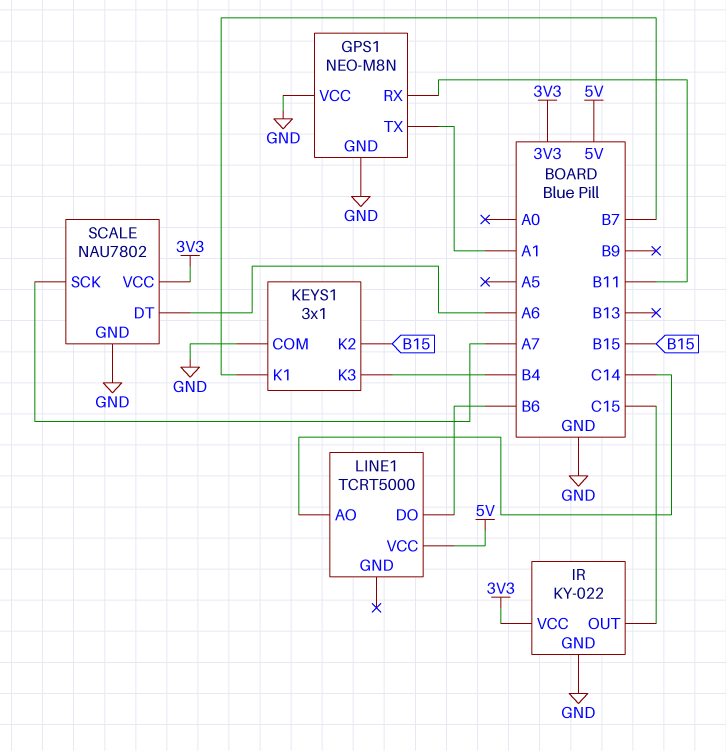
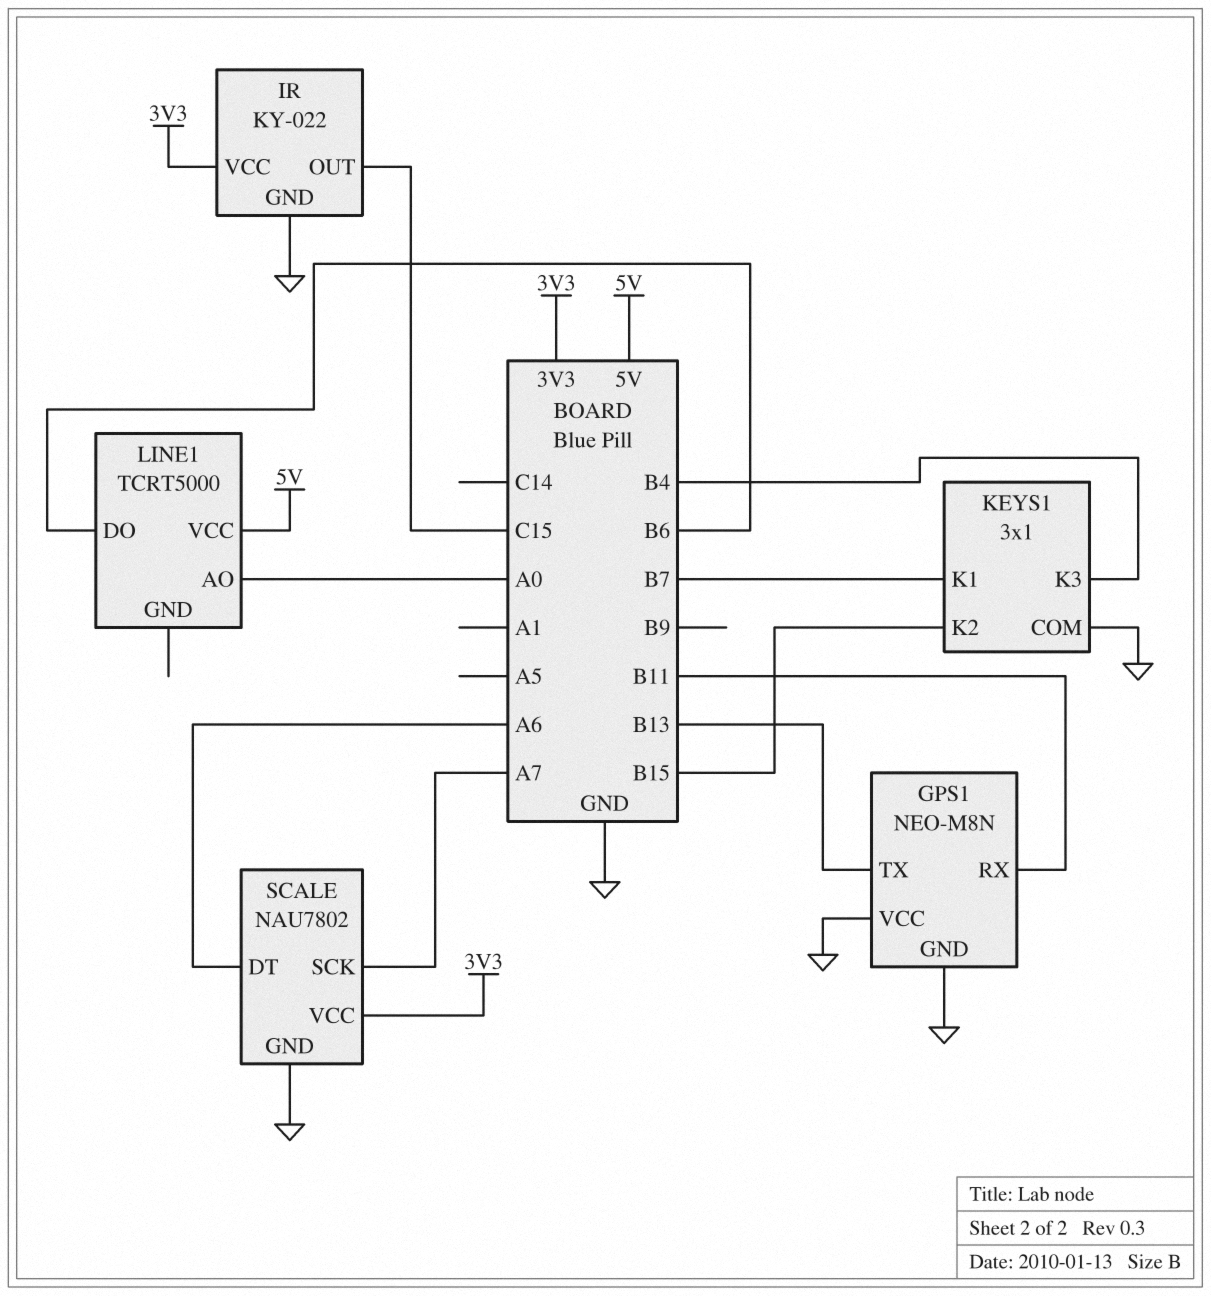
GPS1 pin TX: A1 -> B13
LINE1 pin AO: C14 -> A0

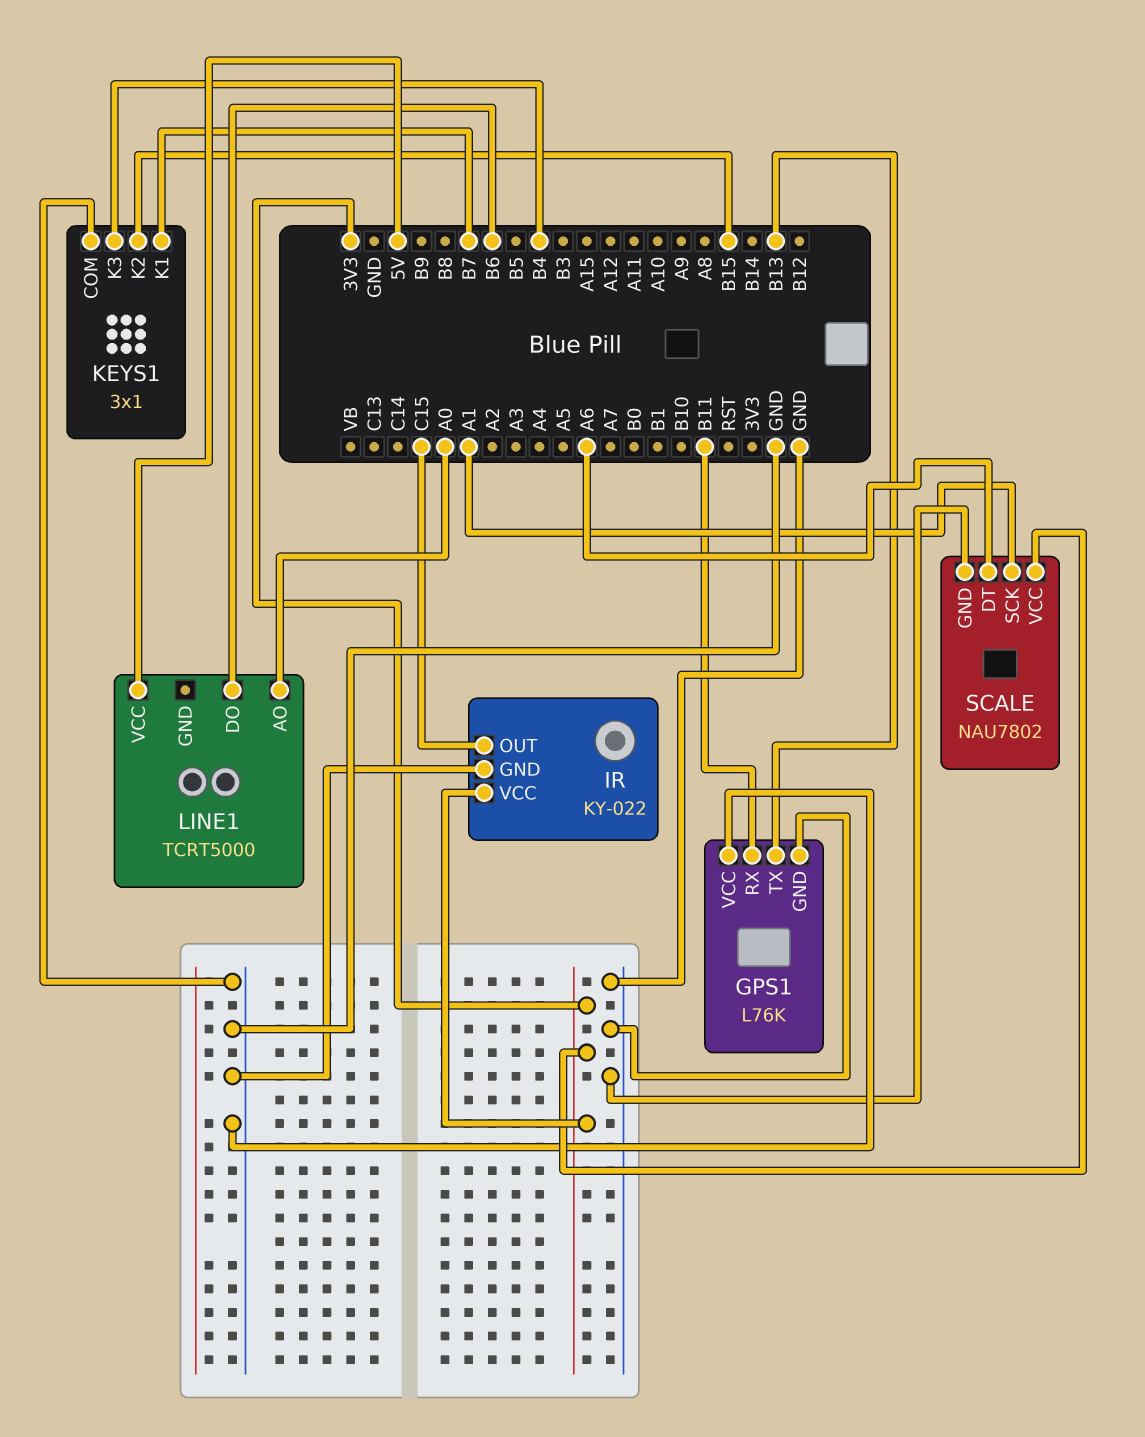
GPS1: NEO-M8N -> L76K
SCALE pin SCK: A7 -> A1

